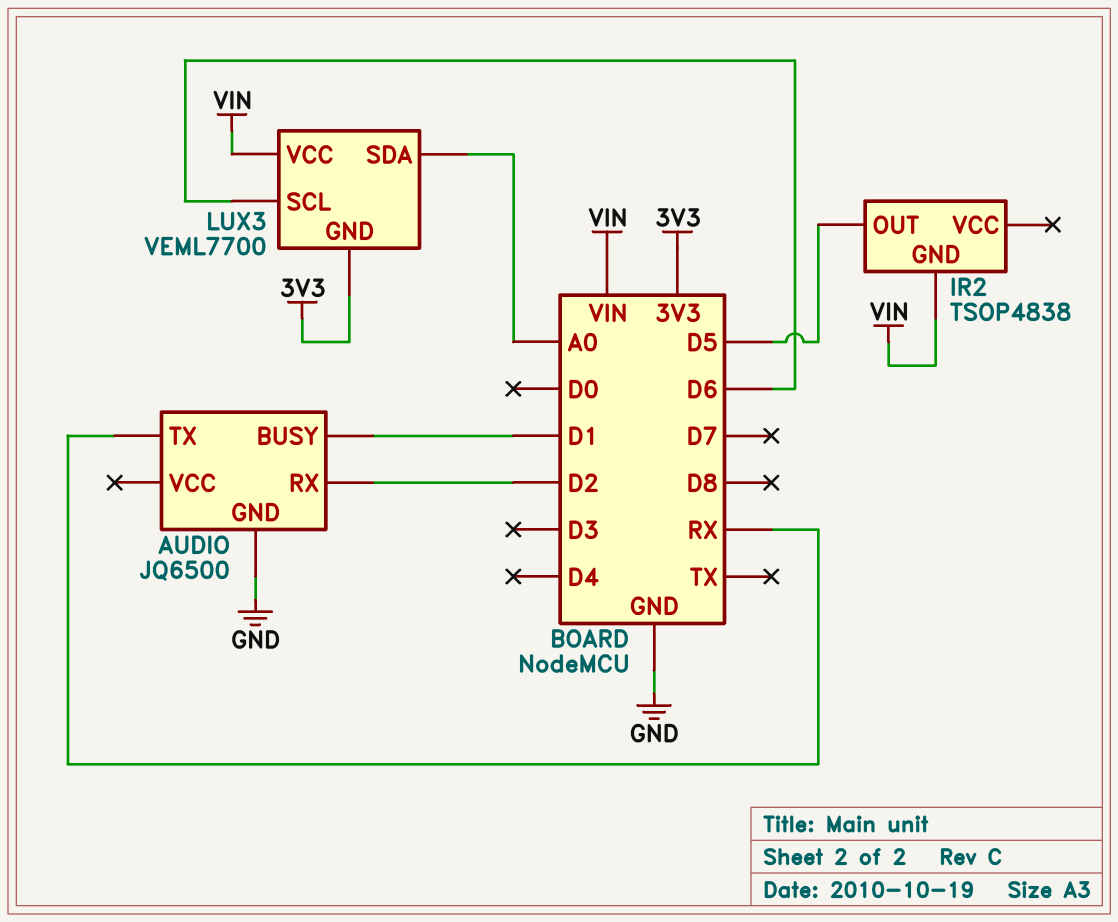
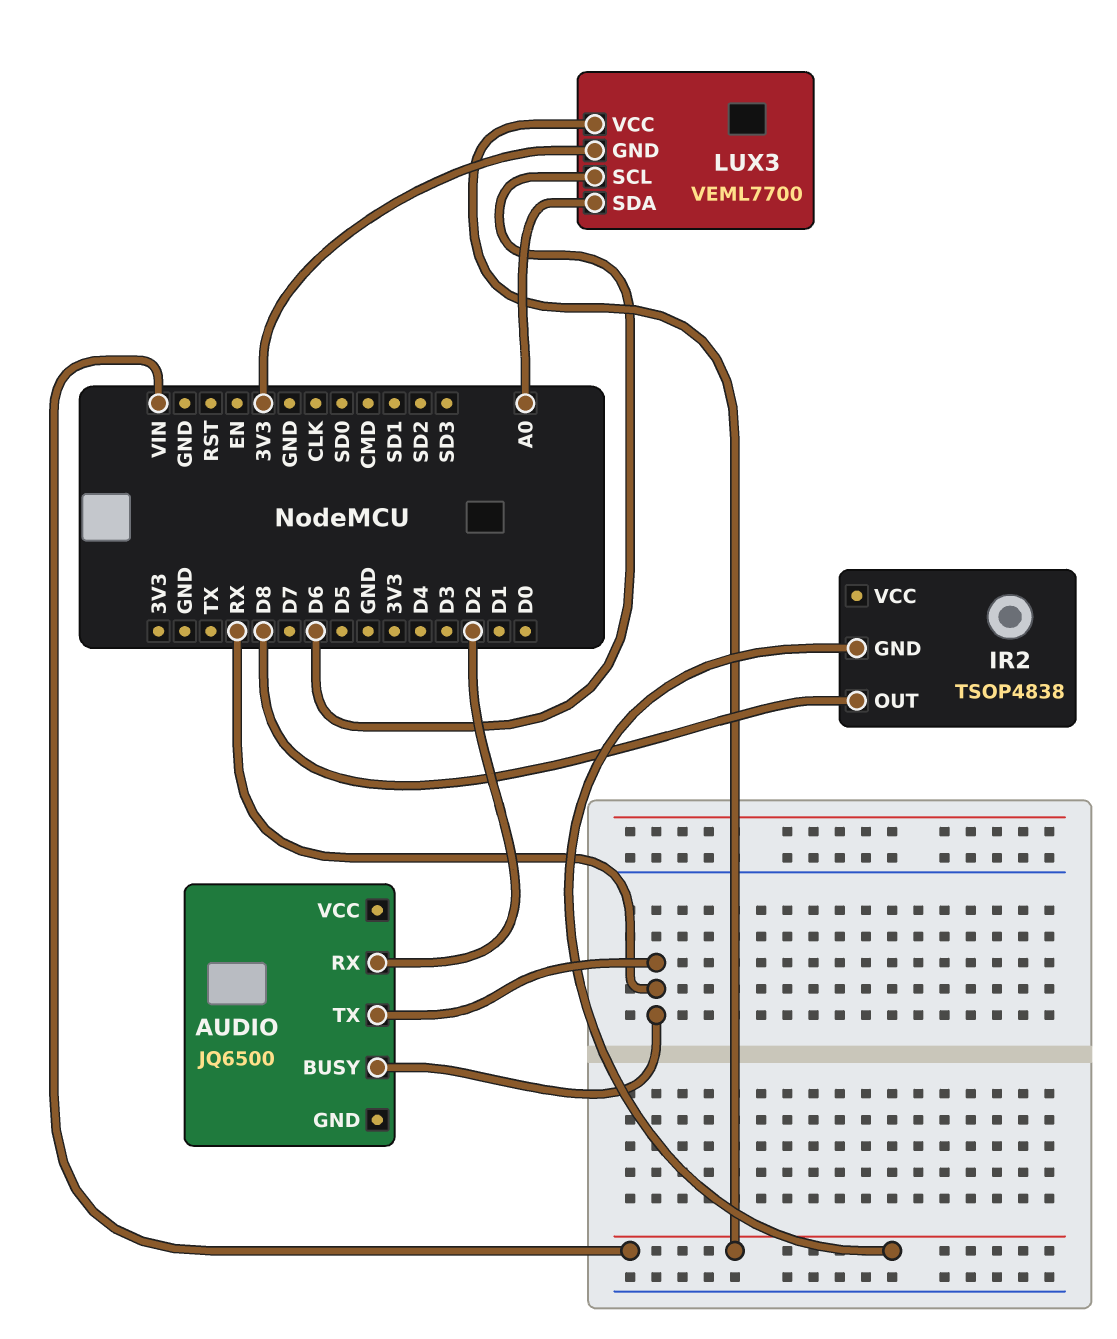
AUDIO pin BUSY: D1 -> RX
AUDIO pin GND: GND -> none
IR2 pin OUT: D5 -> D8

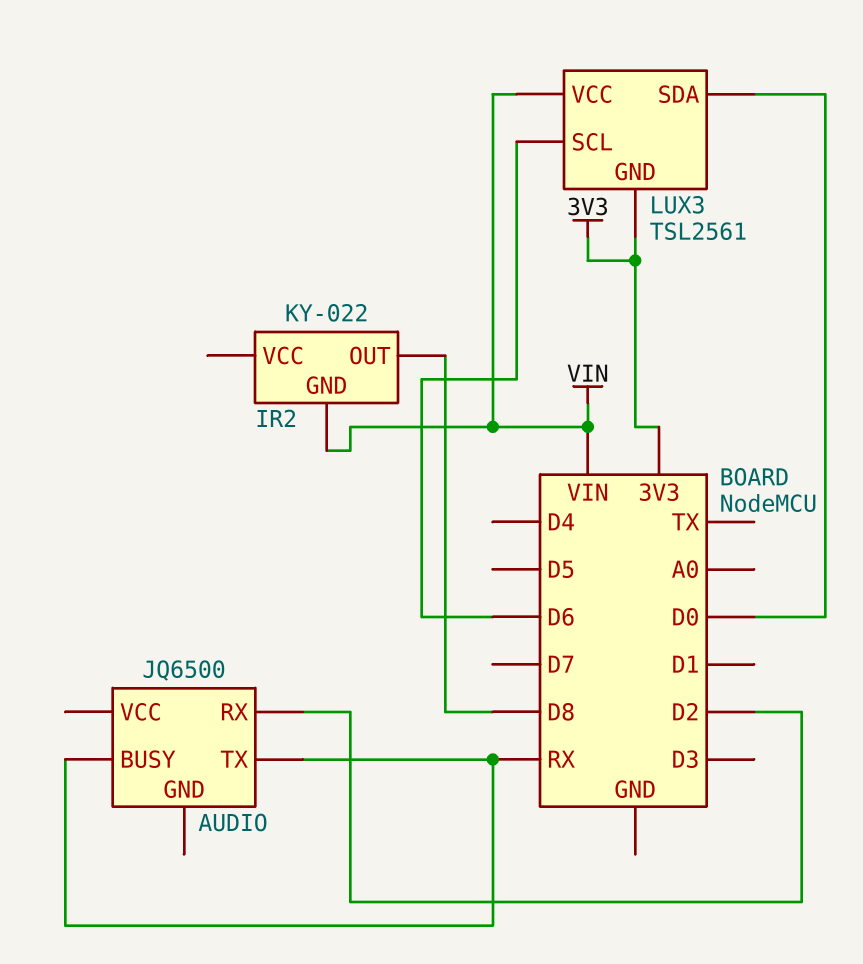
IR2: TSOP4838 -> KY-022
LUX3: VEML7700 -> TSL2561
LUX3 pin SDA: A0 -> D0

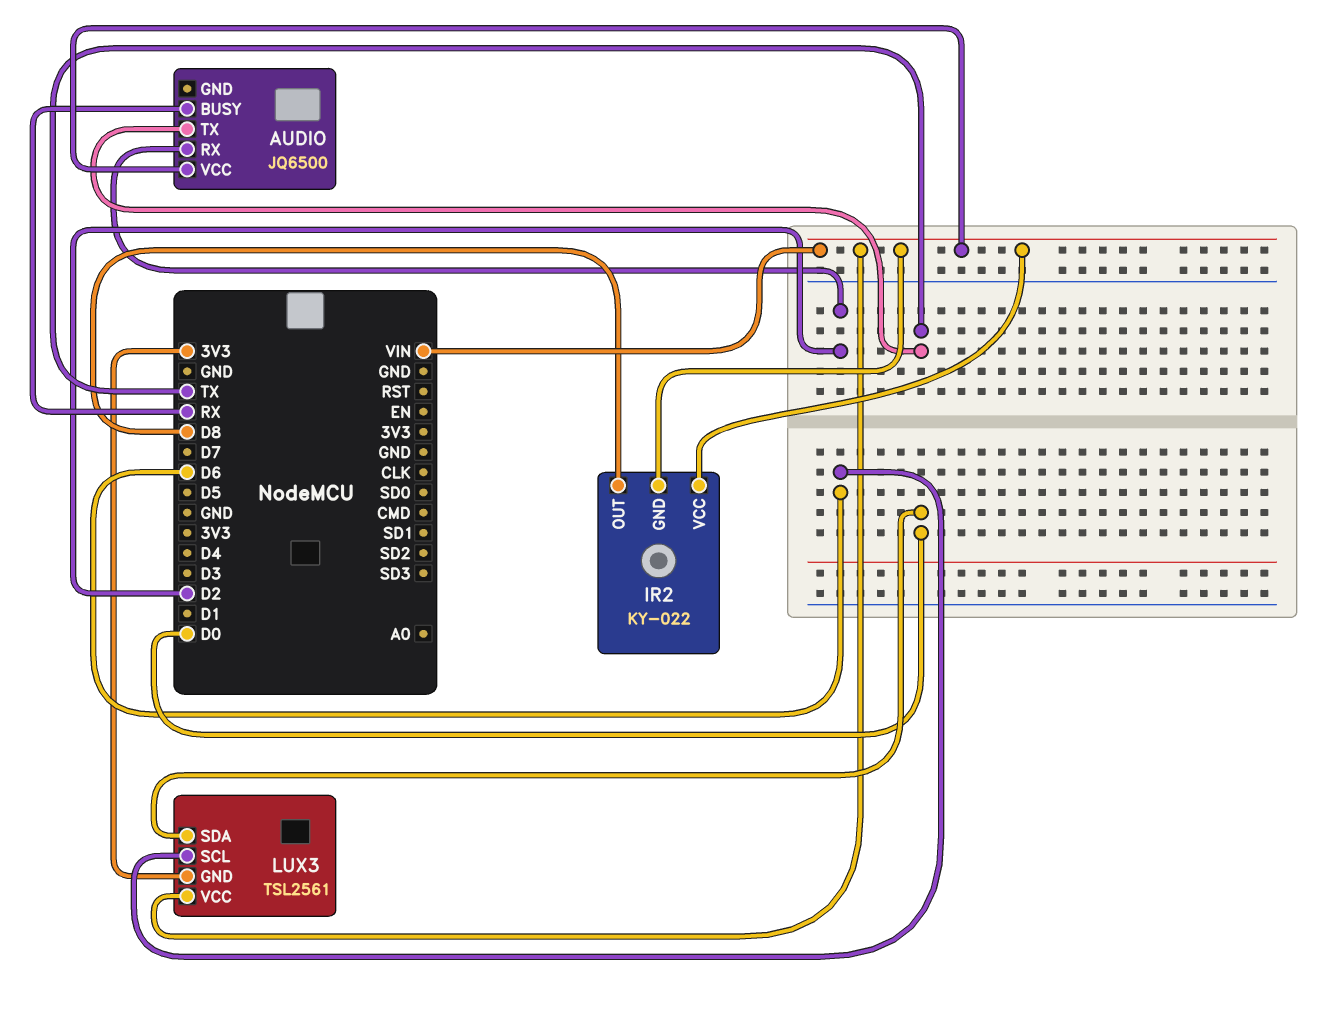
AUDIO pin TX: RX -> TX
AUDIO pin VCC: none -> VIN
IR2 pin VCC: none -> VIN

